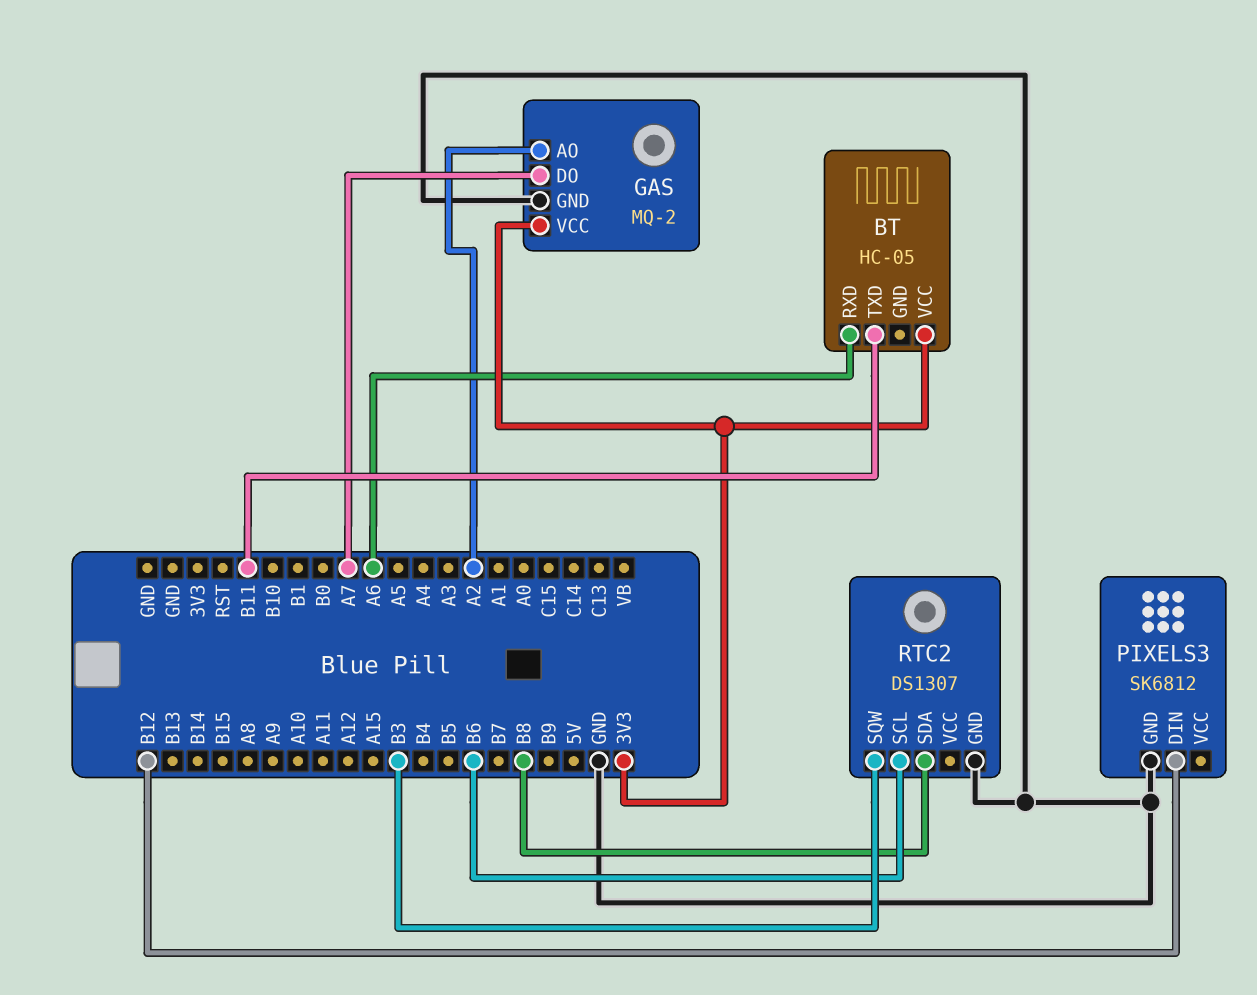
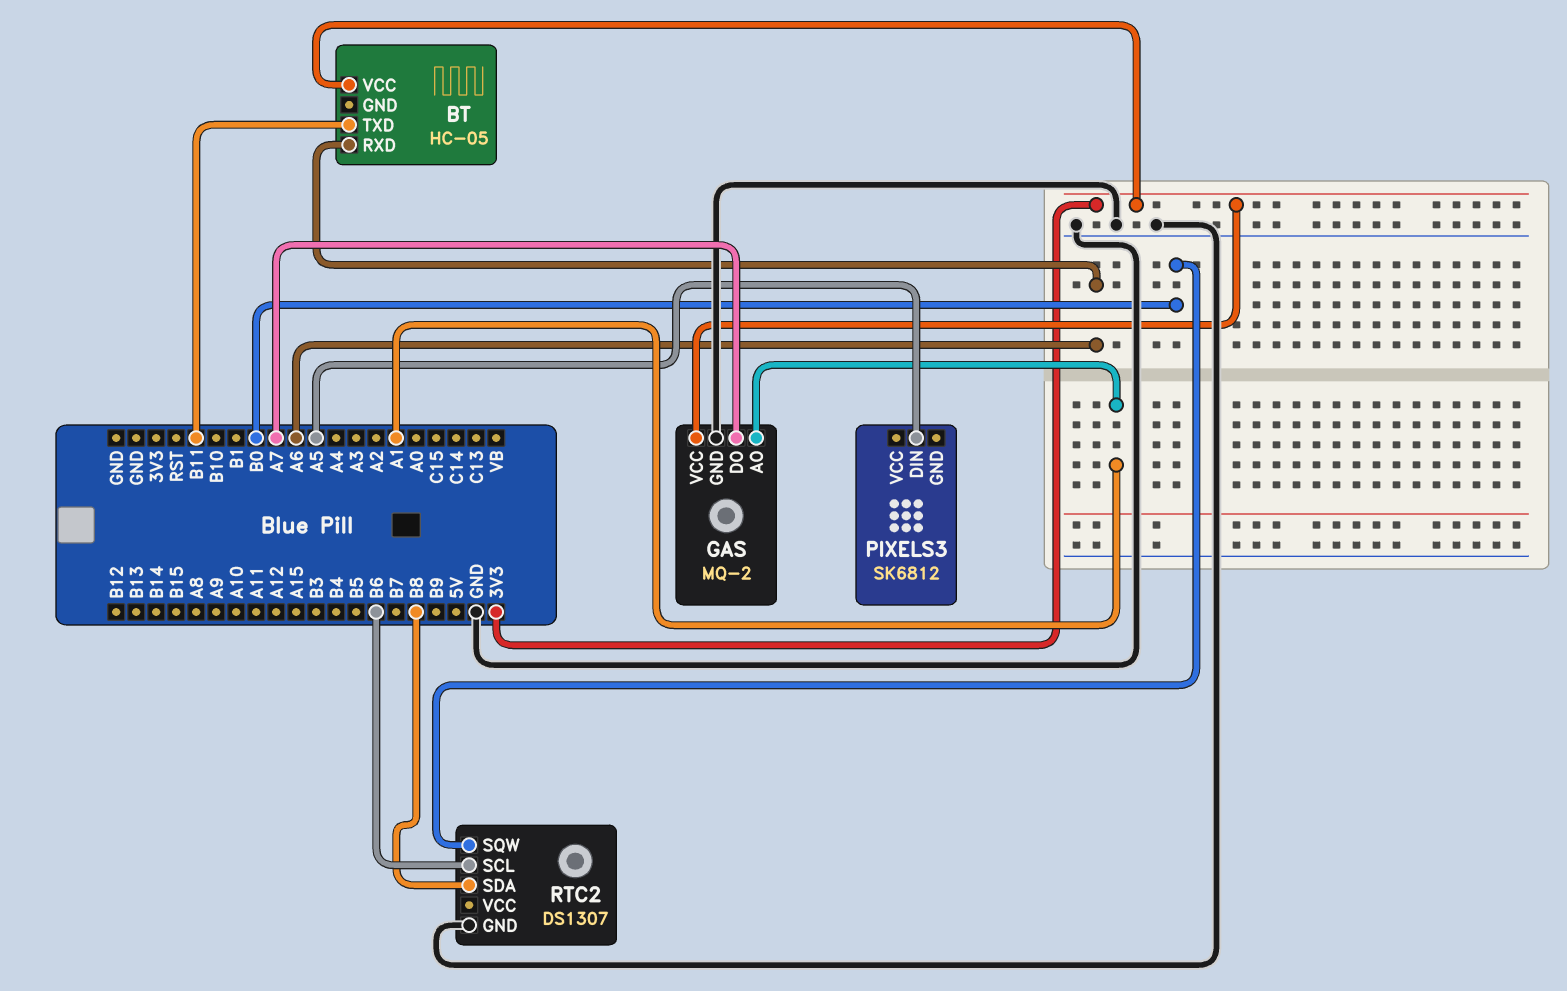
GAS pin AO: A2 -> A1
PIXELS3 pin DIN: B12 -> A5
PIXELS3 pin GND: GND -> none
RTC2 pin SQW: B3 -> B0

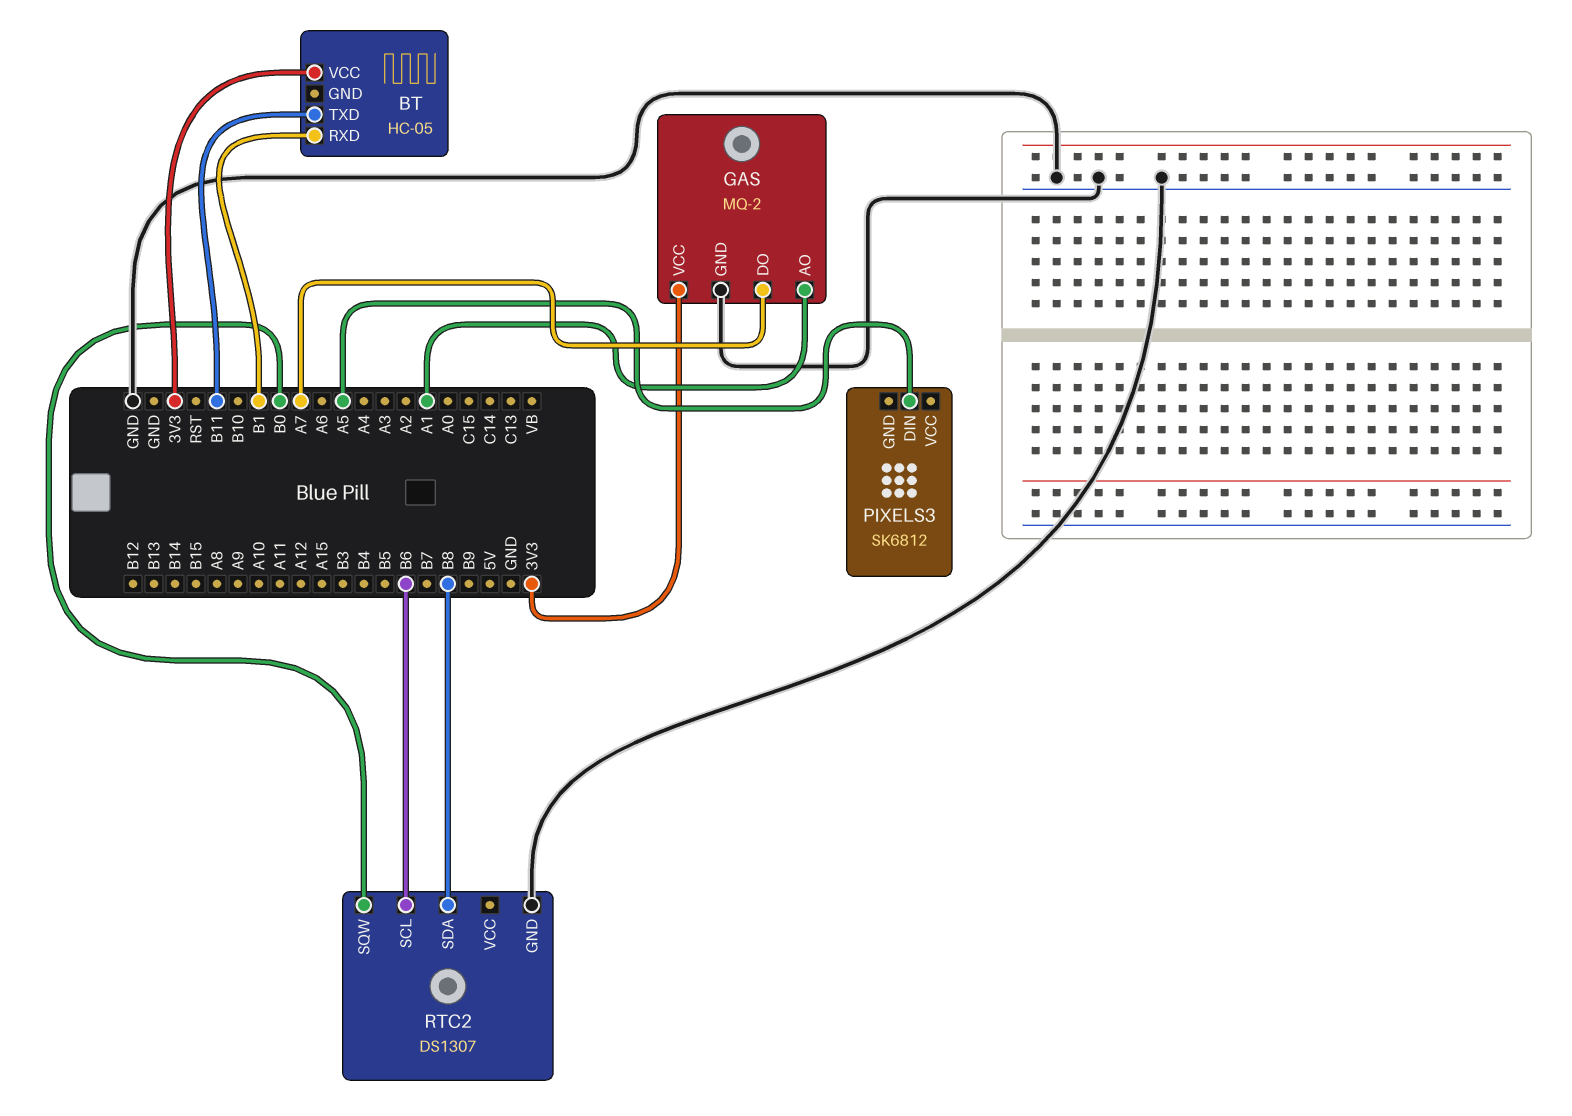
BT pin RXD: A6 -> B1

